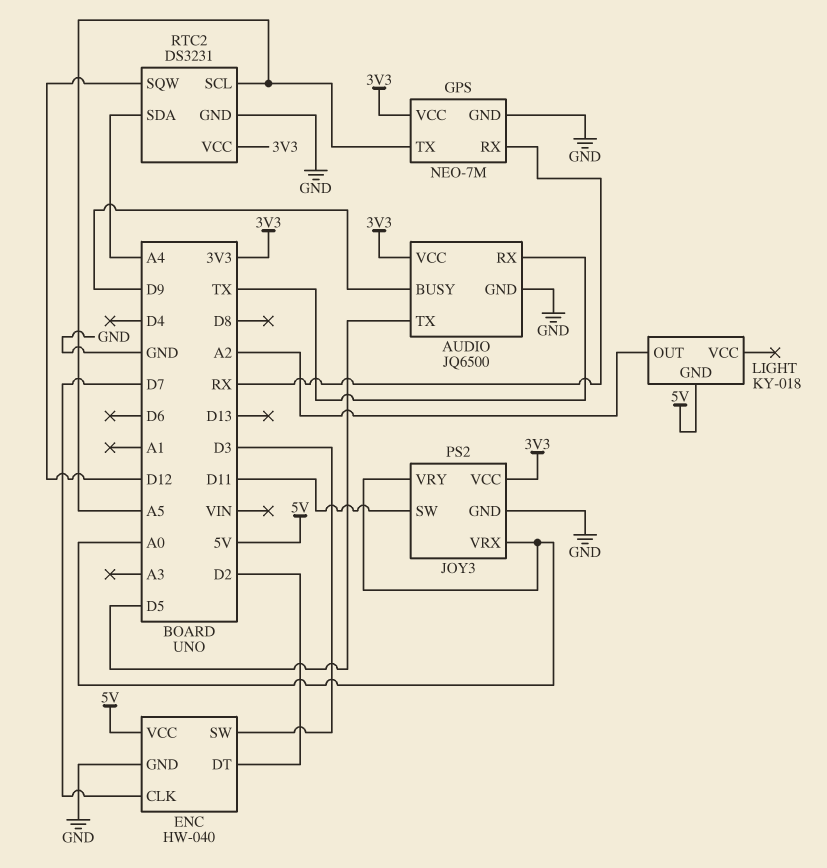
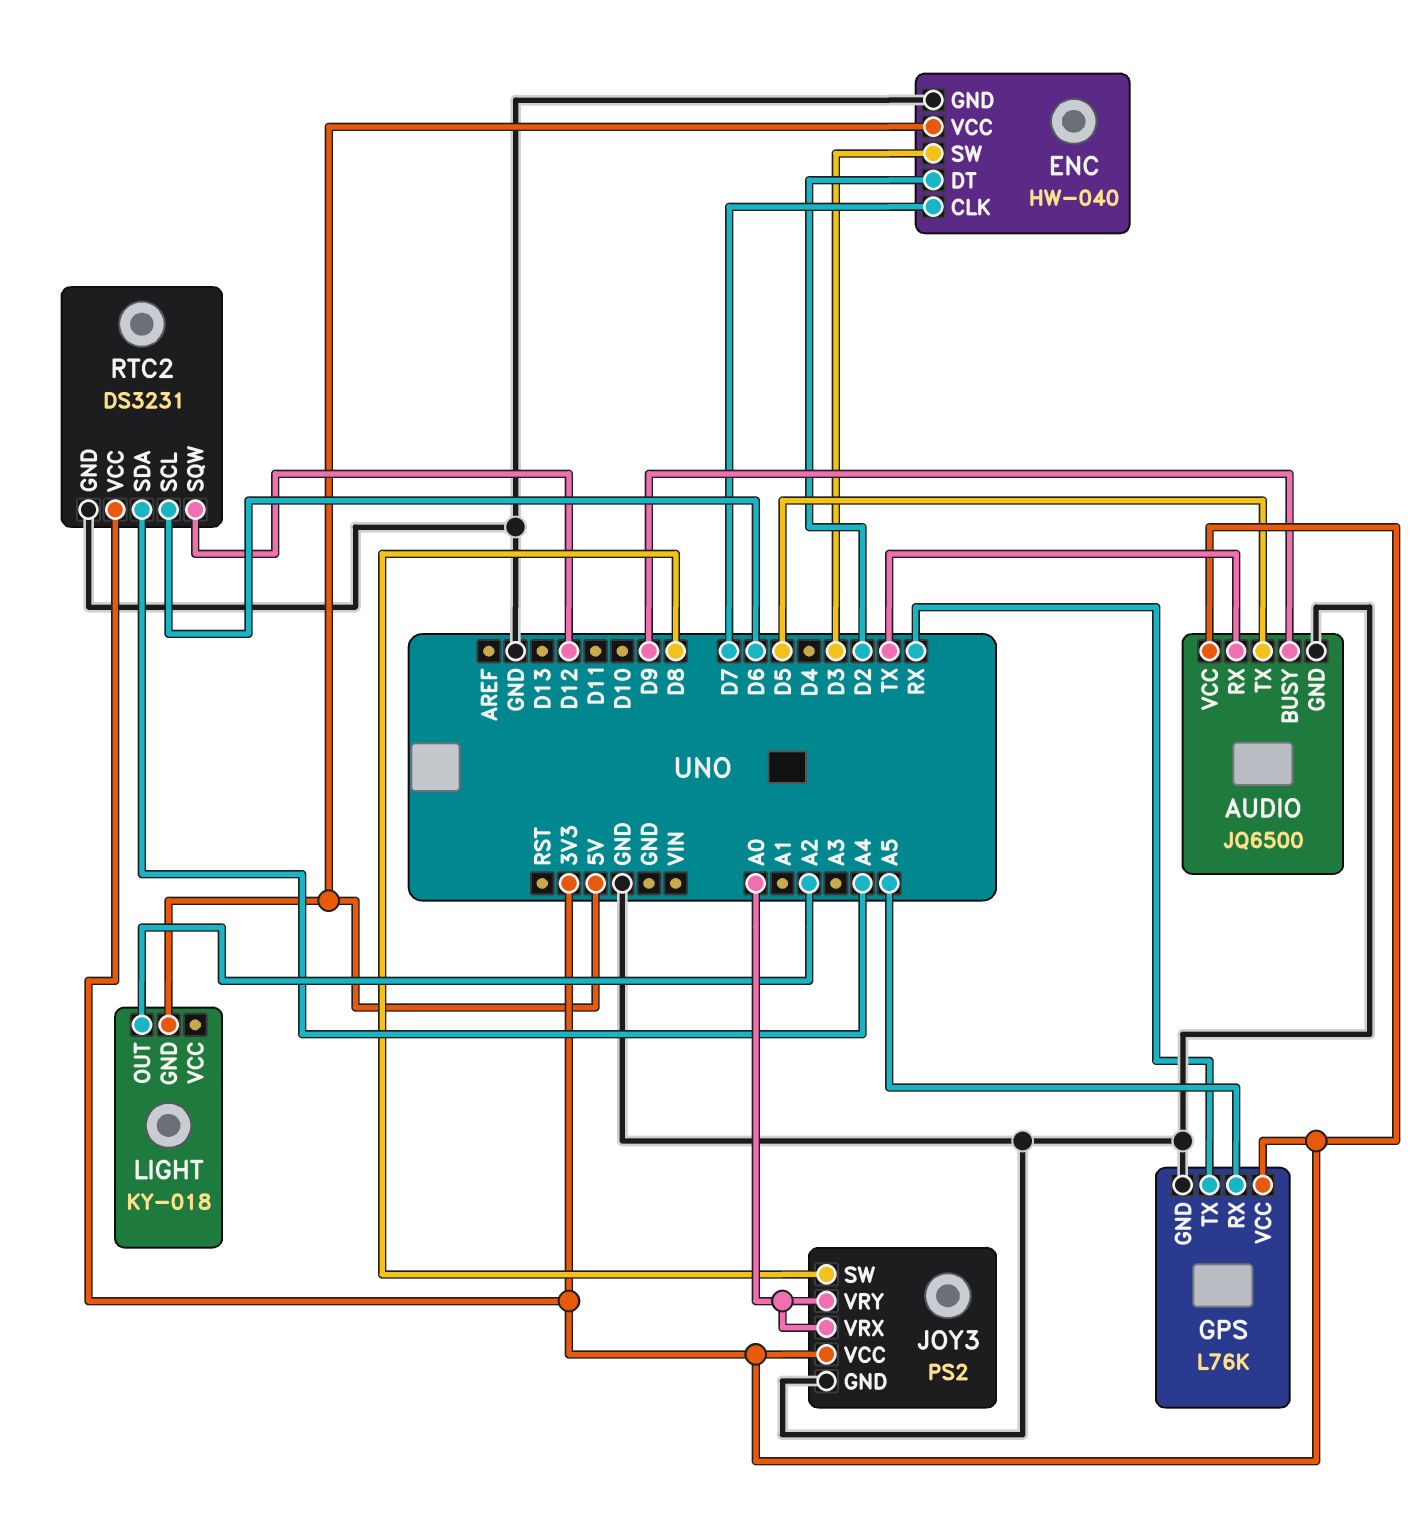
GPS: NEO-7M -> L76K
GPS pin RX: RX -> A5
GPS pin TX: A5 -> RX
JOY3 pin SW: D11 -> D8
RTC2 pin SCL: A5 -> D6

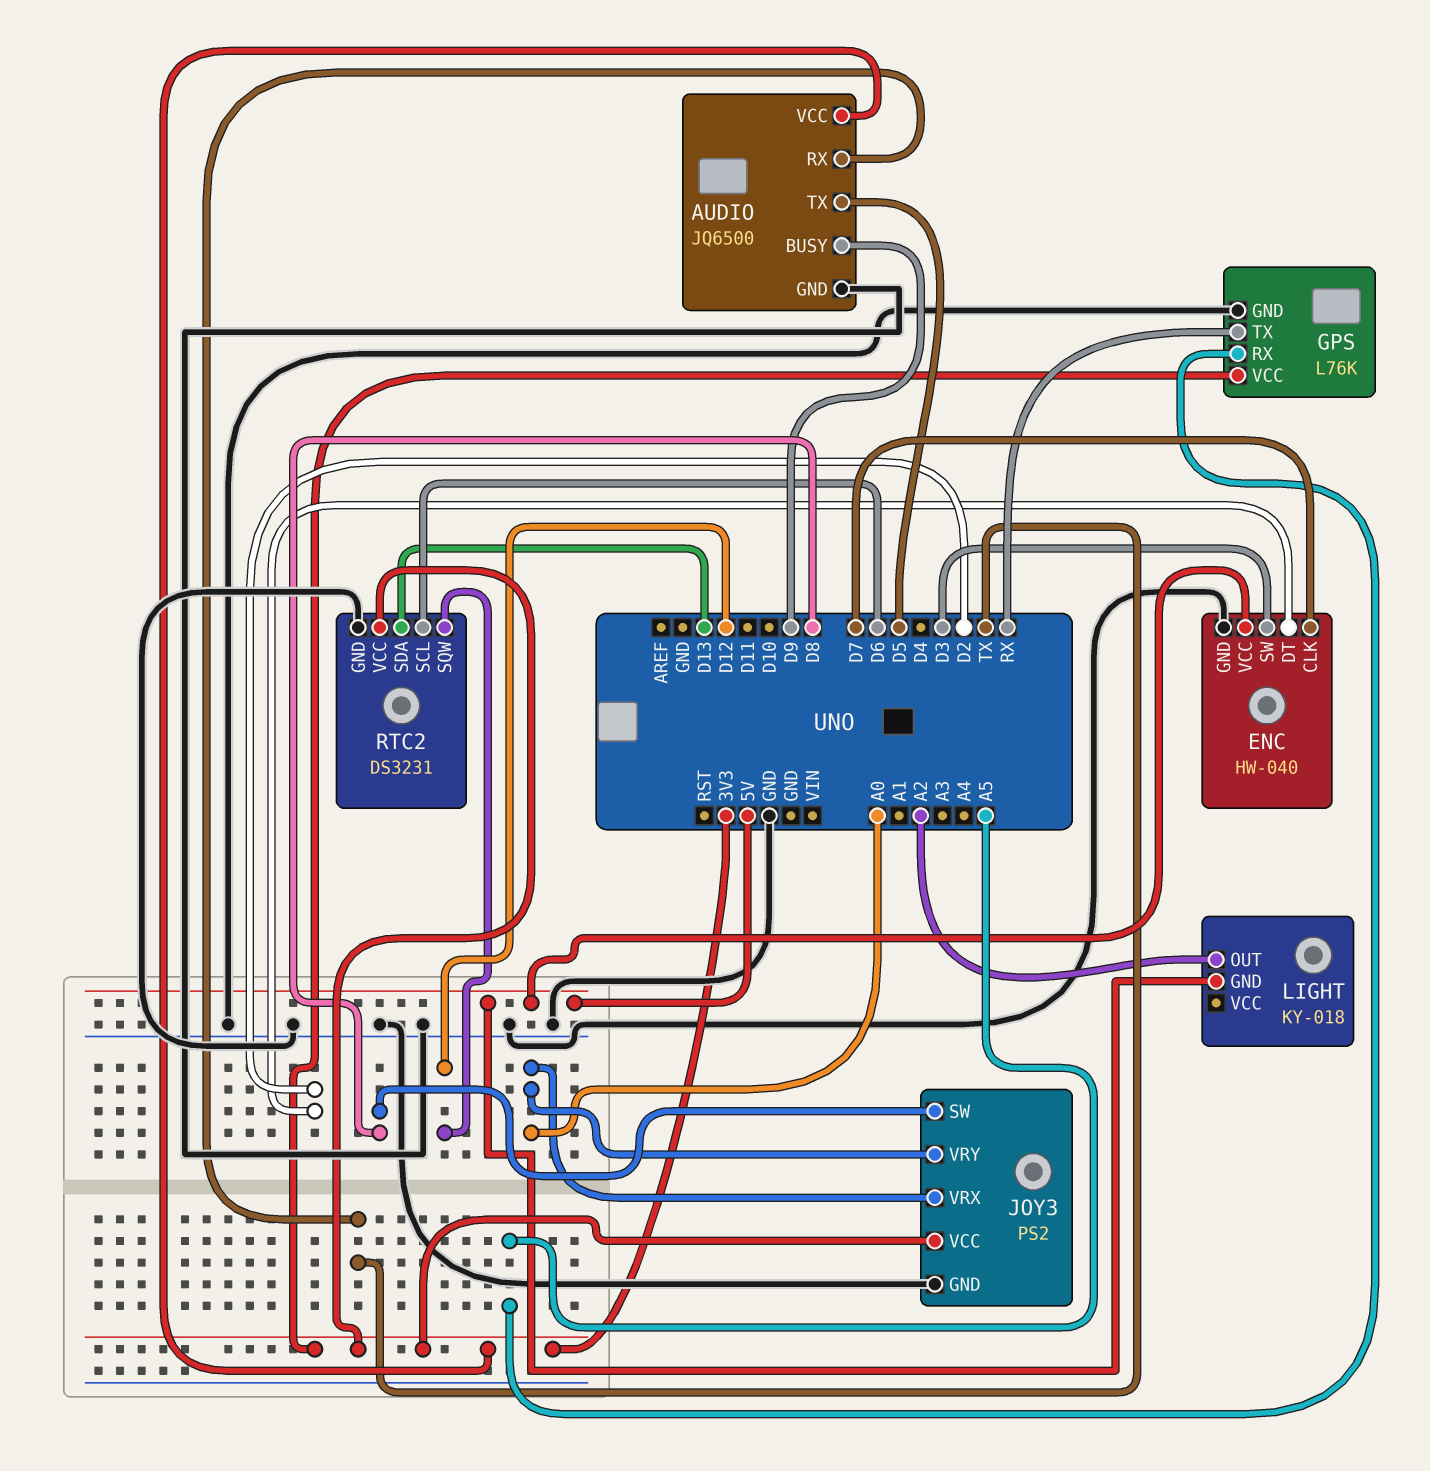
RTC2 pin SDA: A4 -> D13

